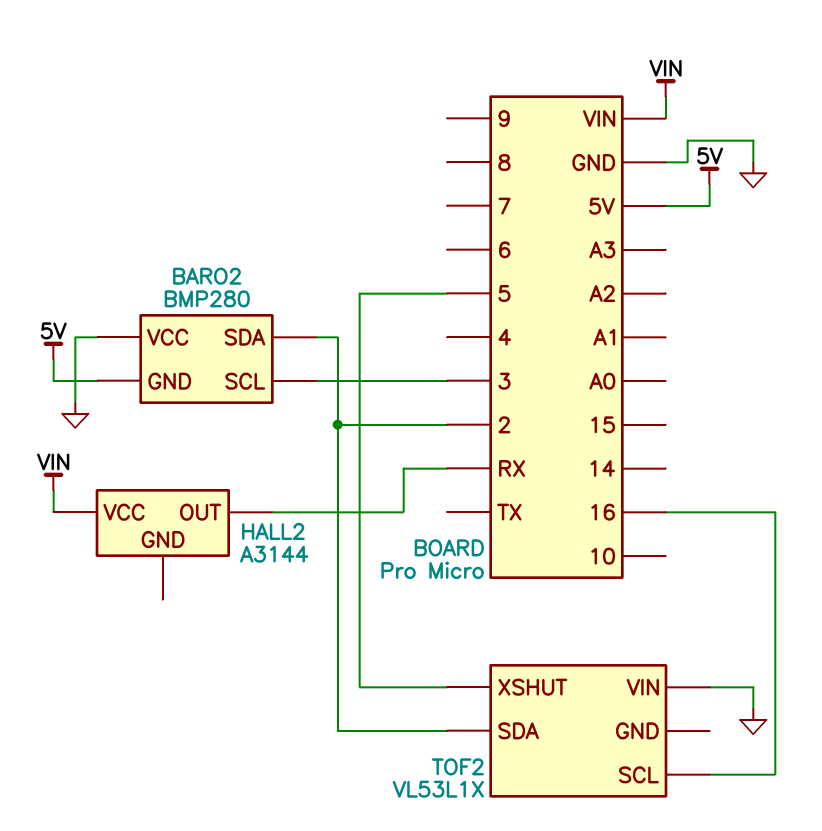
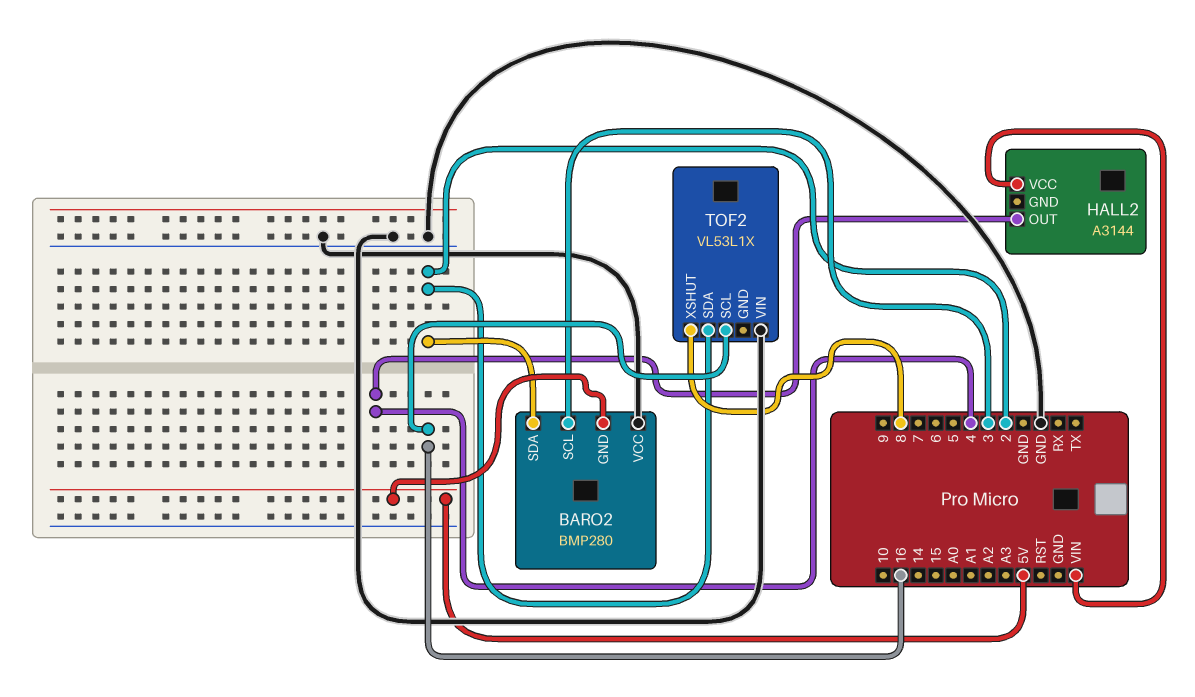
HALL2 pin OUT: RX -> 4
TOF2 pin XSHUT: 5 -> 8

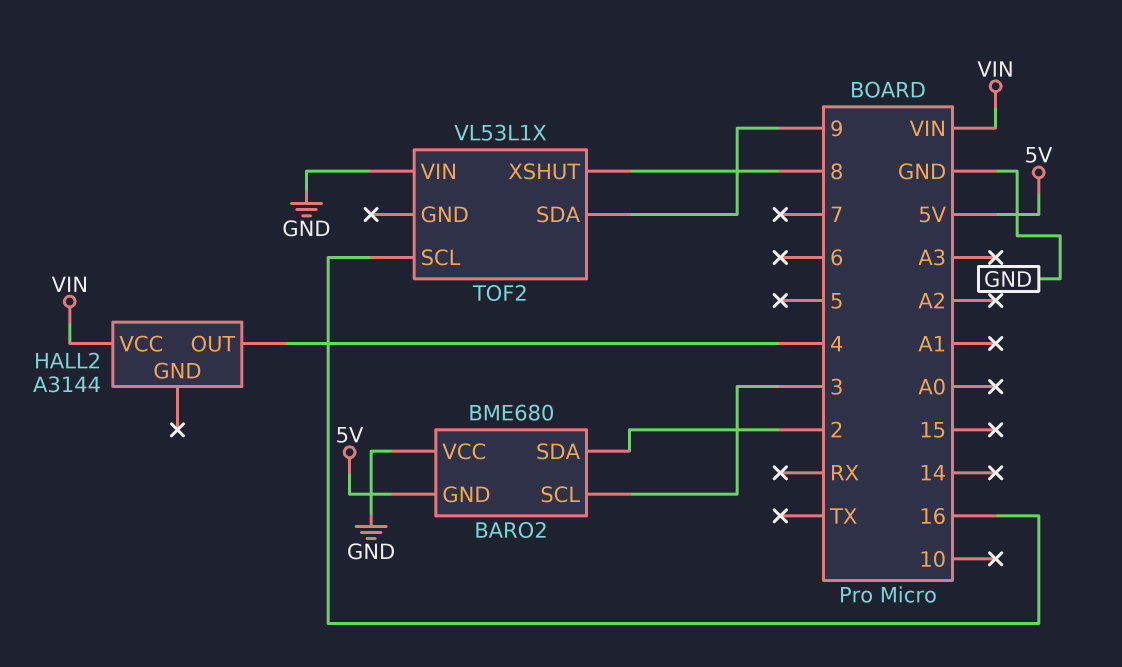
BARO2: BMP280 -> BME680
TOF2 pin SDA: 2 -> 9

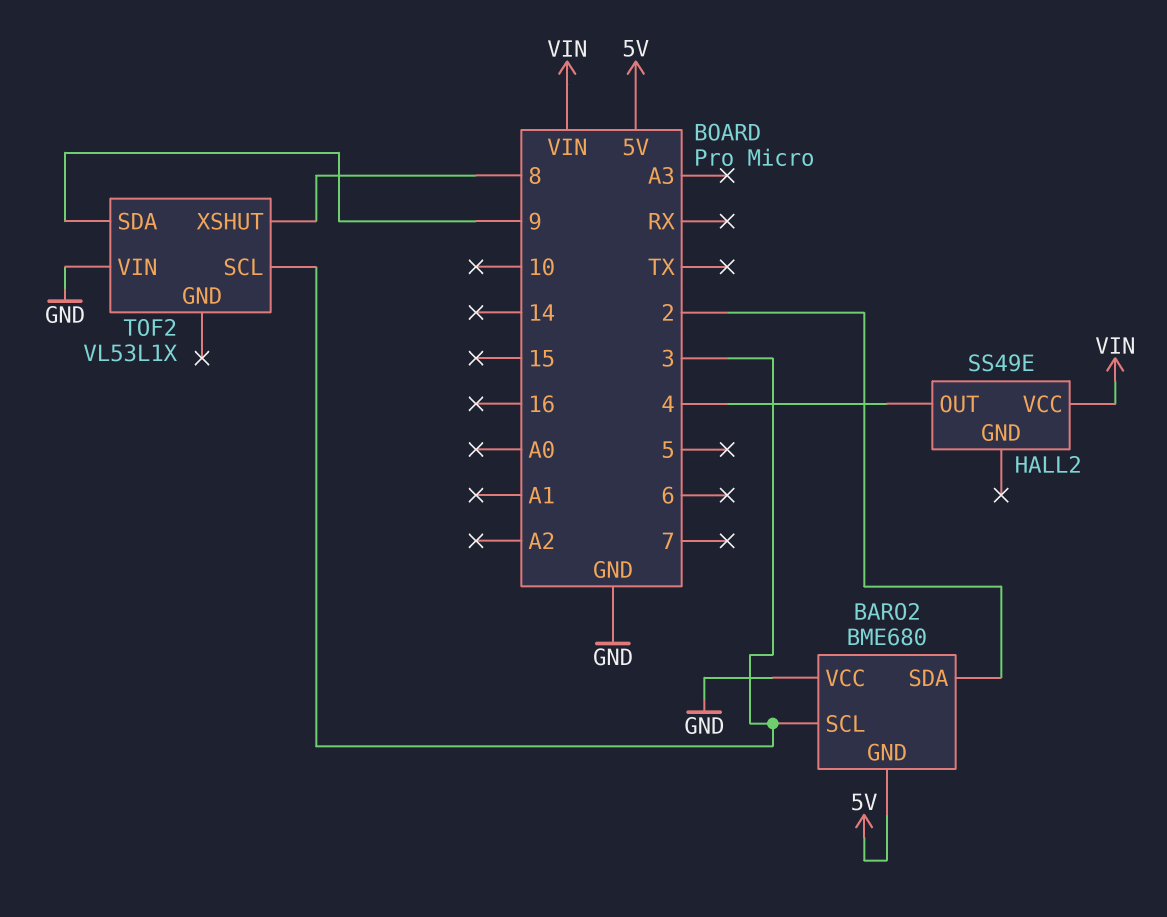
HALL2: A3144 -> SS49E
TOF2 pin SCL: 16 -> 3

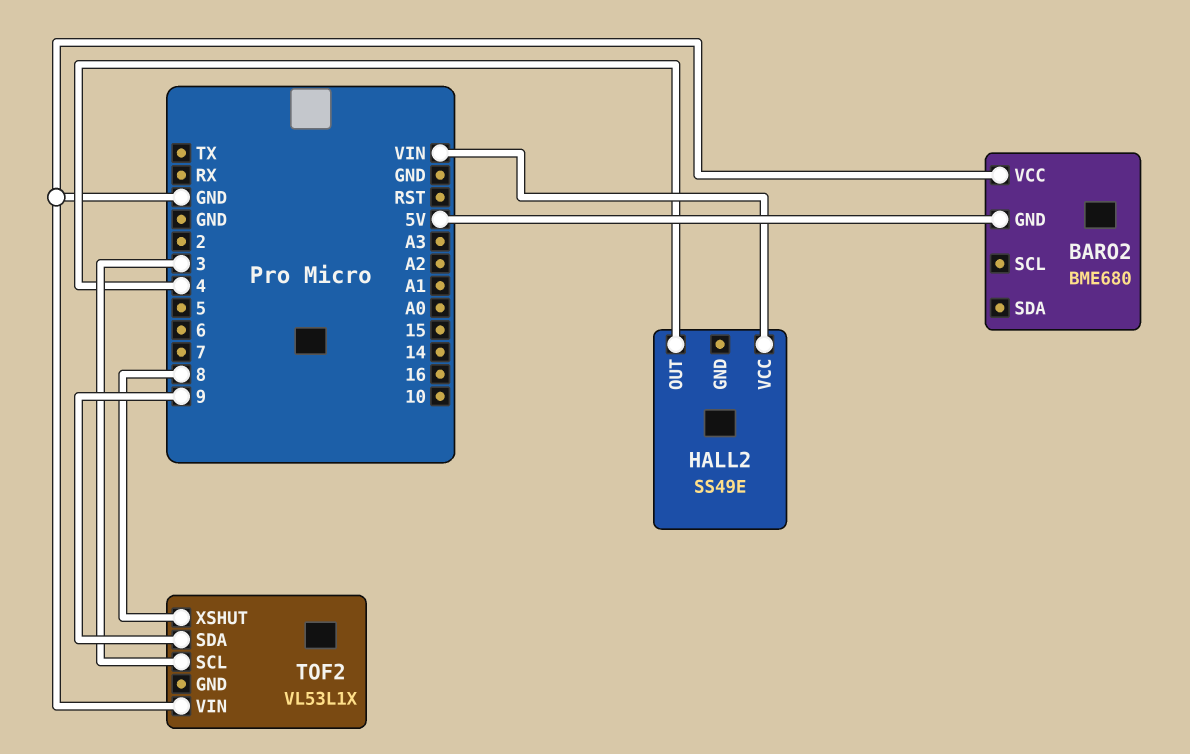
BARO2 pin SCL: 3 -> none
BARO2 pin SDA: 2 -> none

